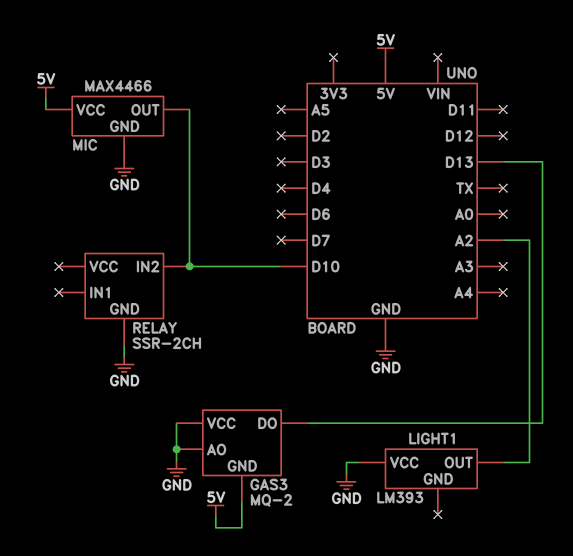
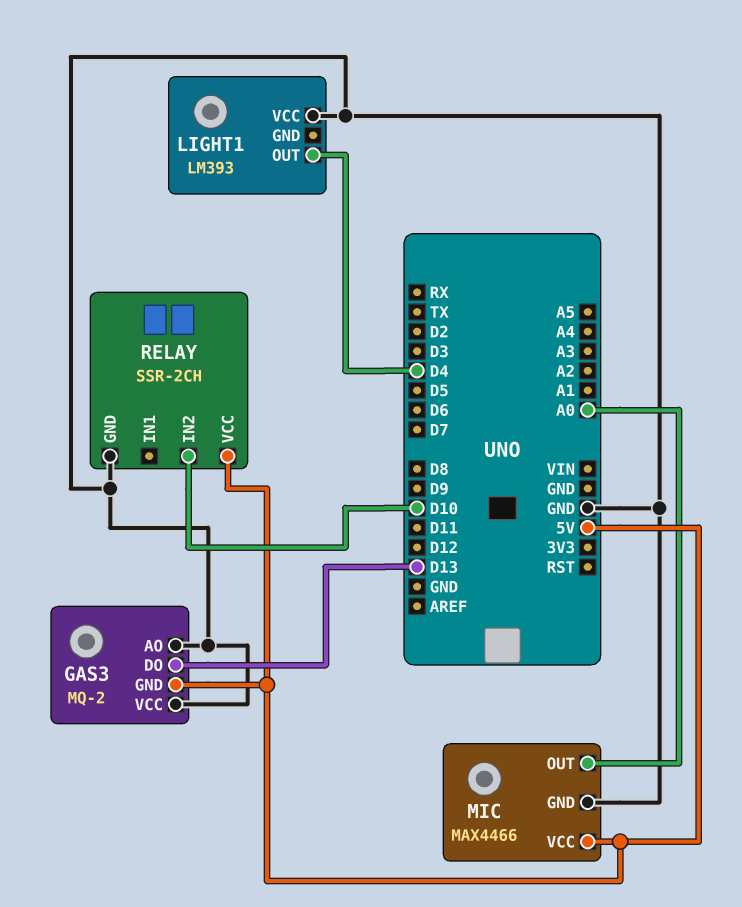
LIGHT1 pin OUT: A2 -> D4
MIC pin OUT: D10 -> A0
RELAY pin VCC: none -> 5V

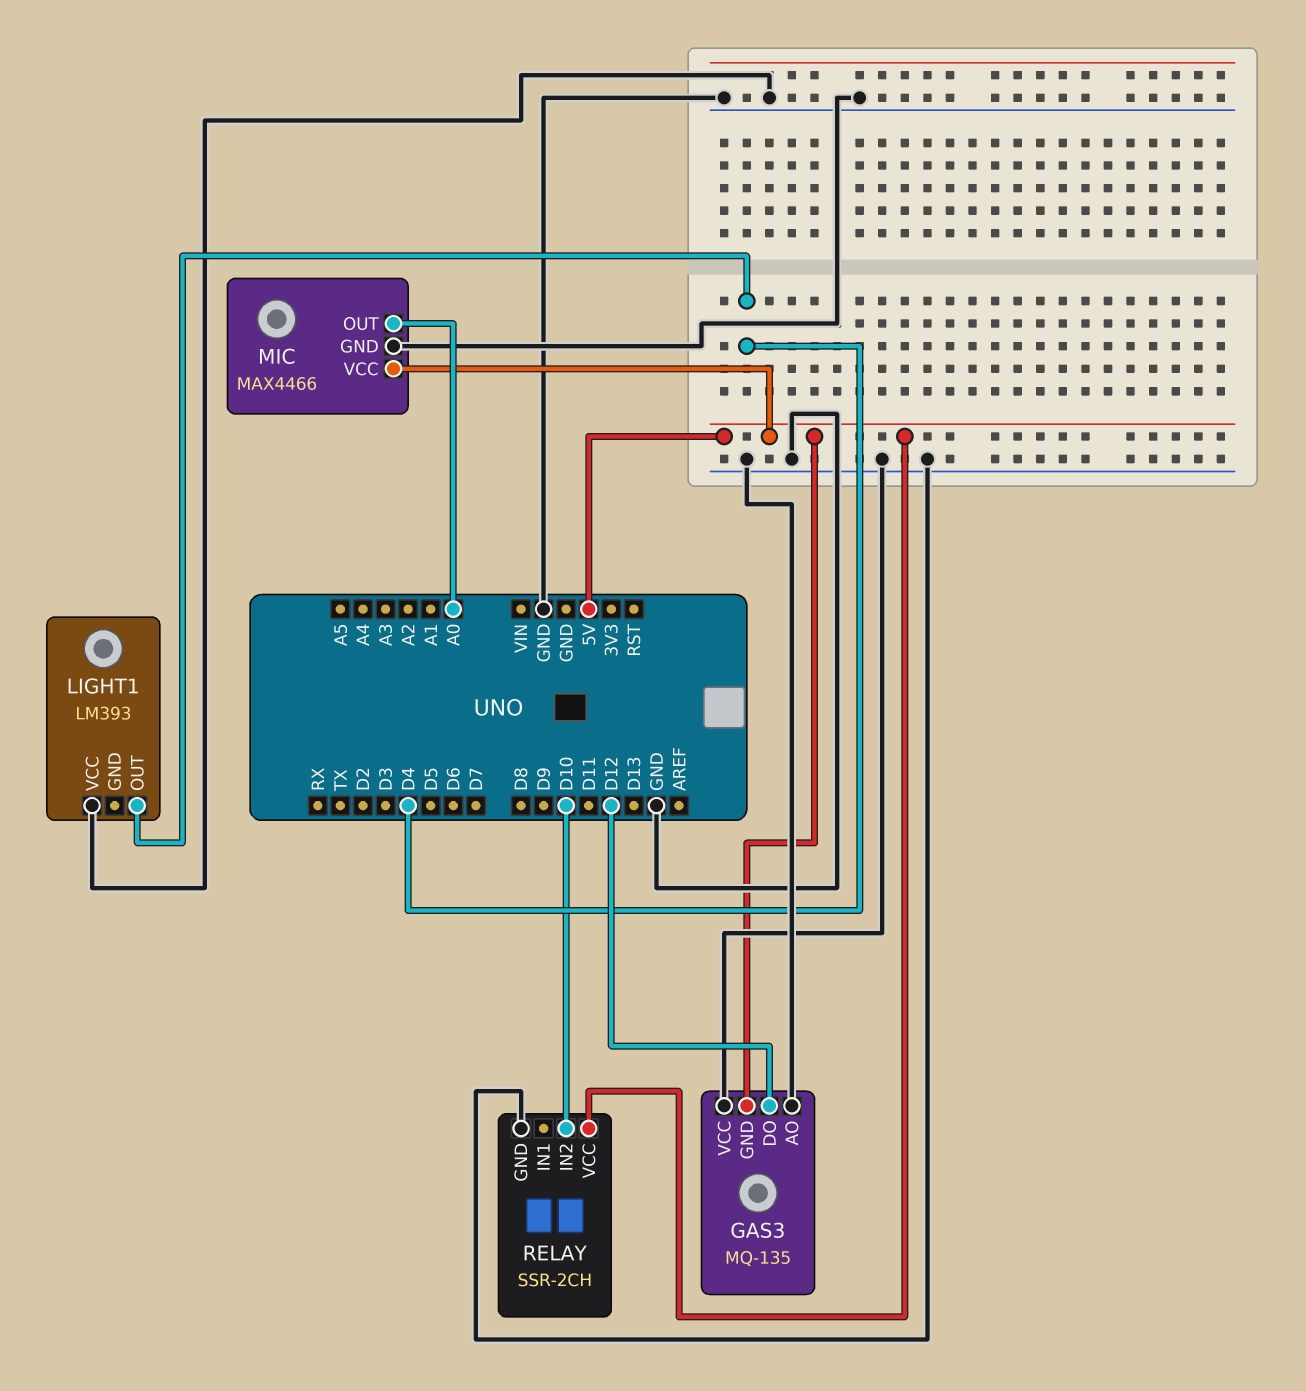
GAS3: MQ-2 -> MQ-135
GAS3 pin DO: D13 -> D12

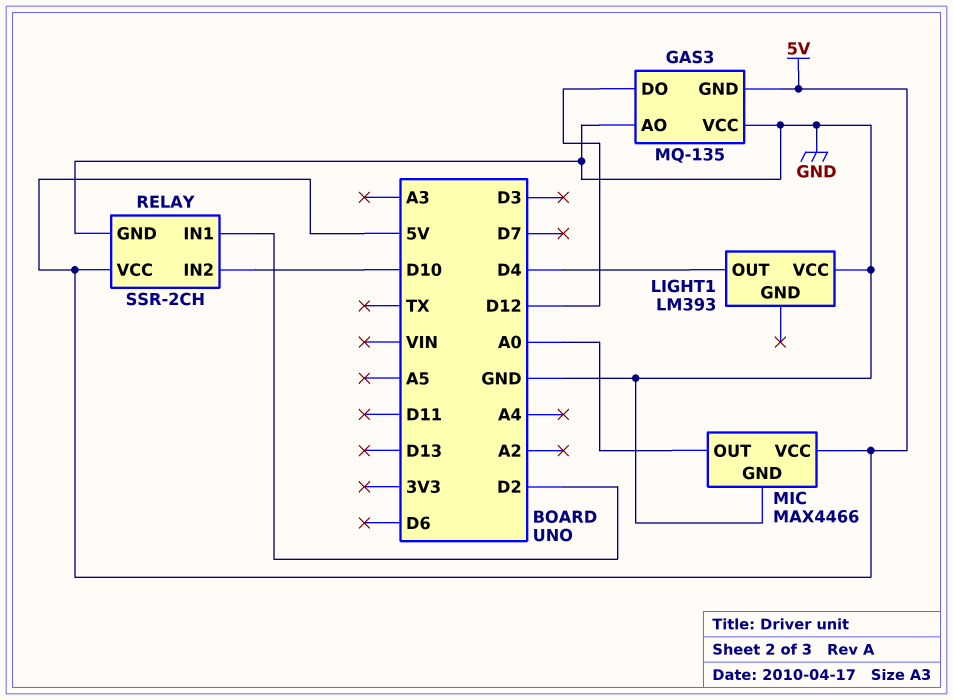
RELAY pin IN1: none -> D2

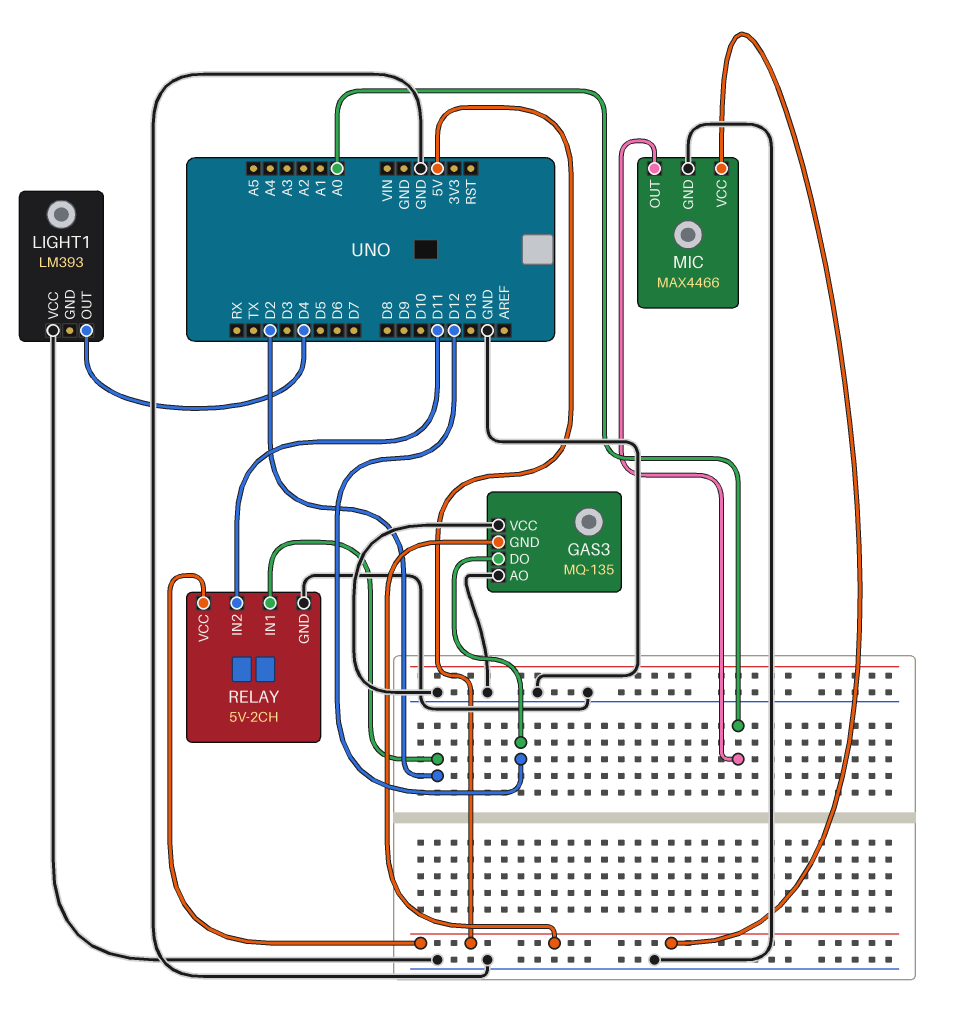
RELAY: SSR-2CH -> 5V-2CH
RELAY pin IN2: D10 -> D11

